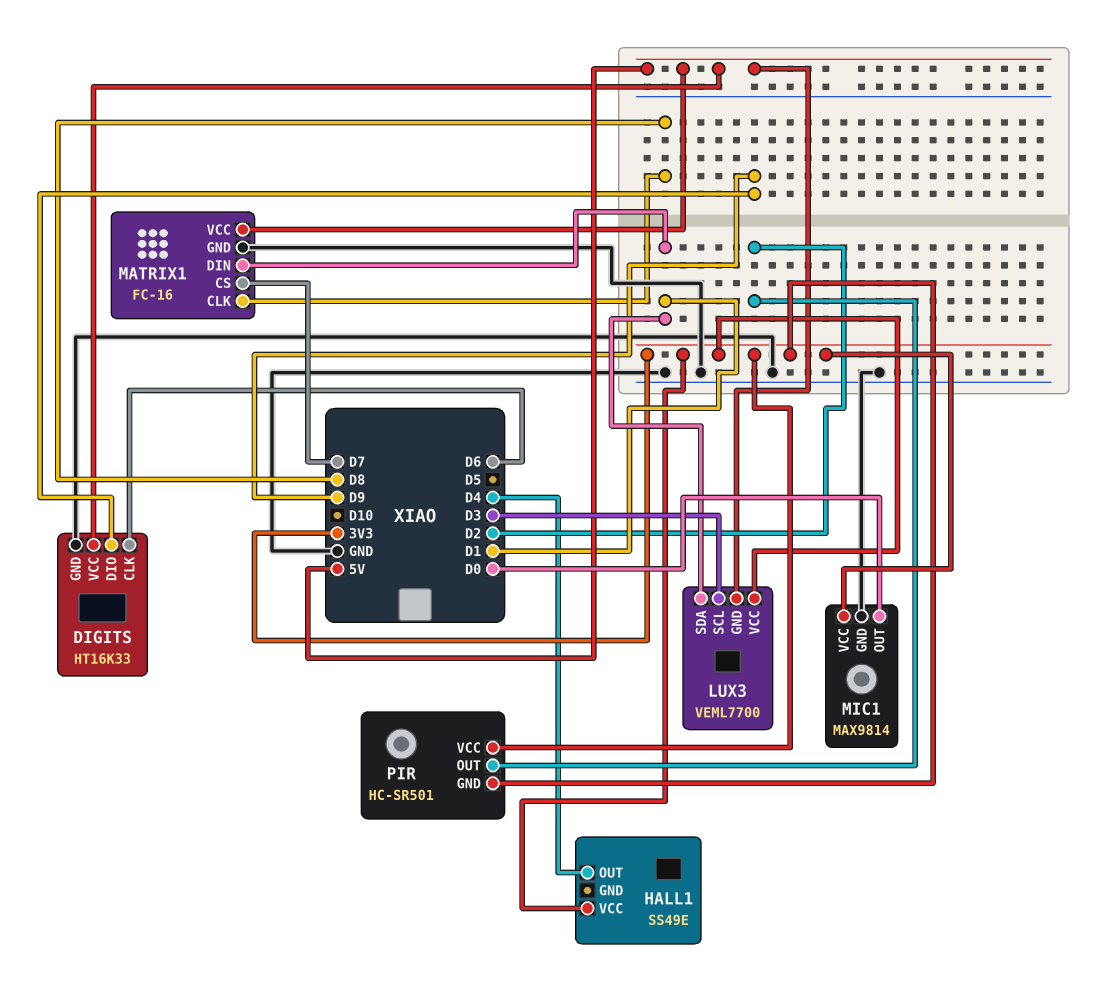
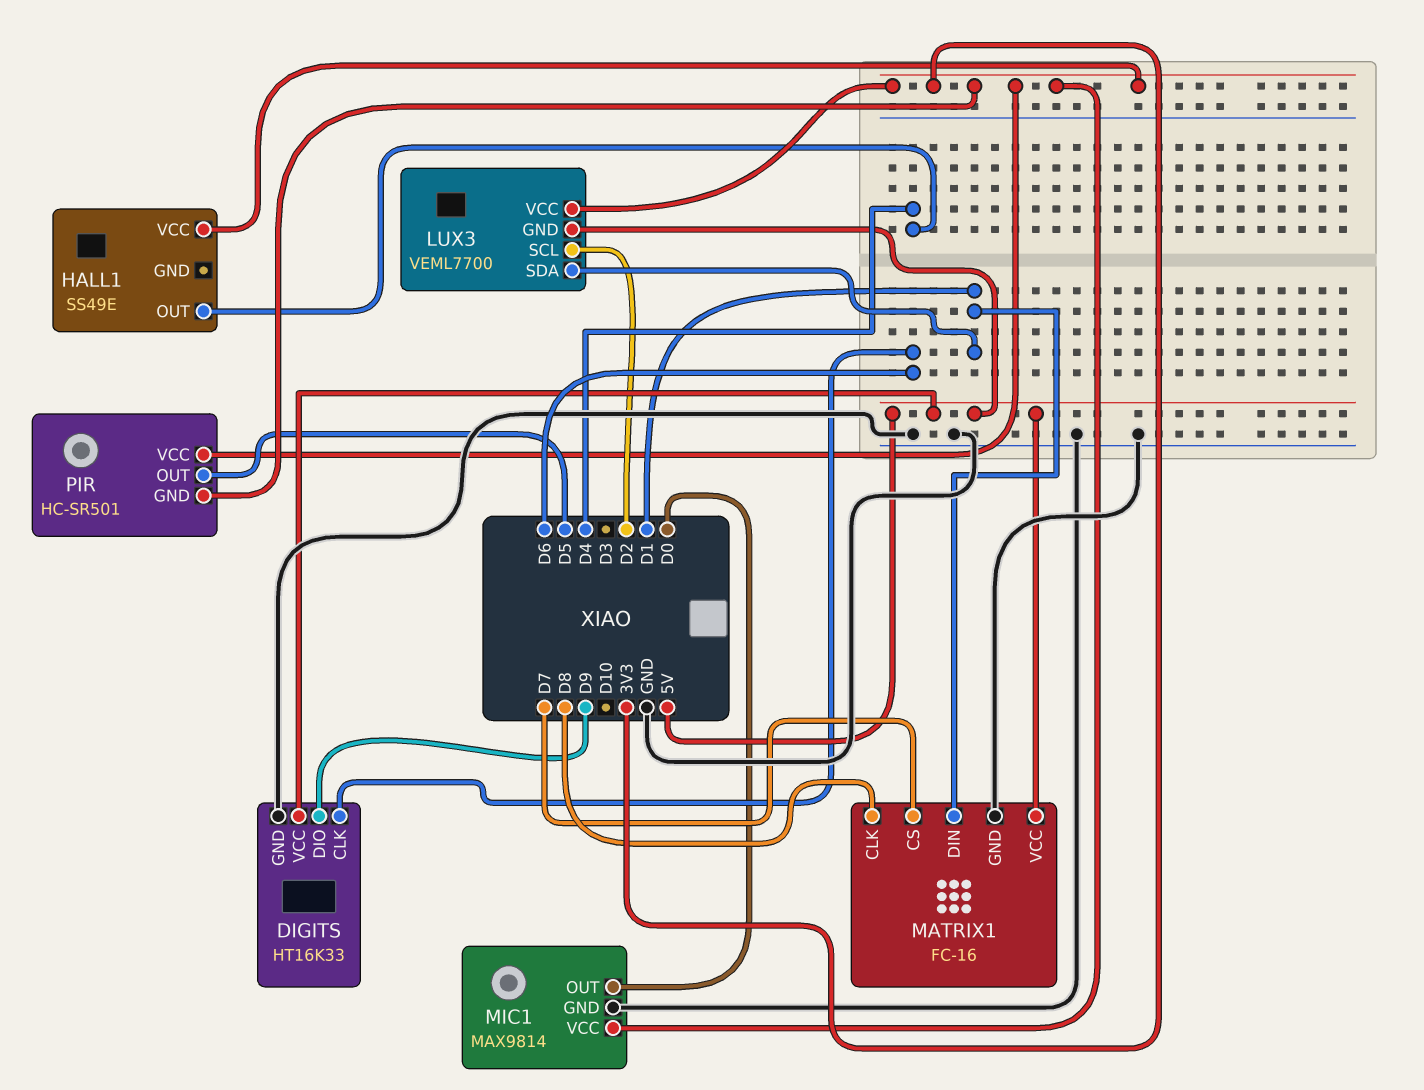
LUX3 pin SCL: D3 -> D2
PIR pin OUT: D2 -> D5

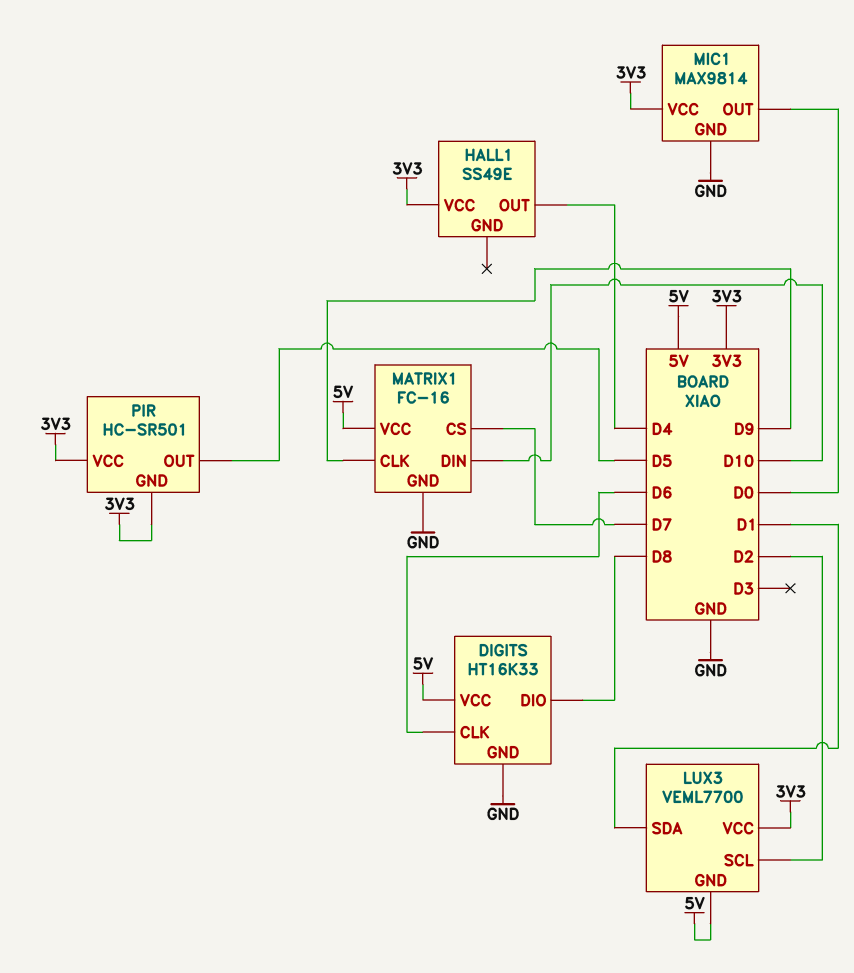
DIGITS pin DIO: D9 -> D8
MATRIX1 pin CLK: D8 -> D9
MATRIX1 pin DIN: D1 -> D10

